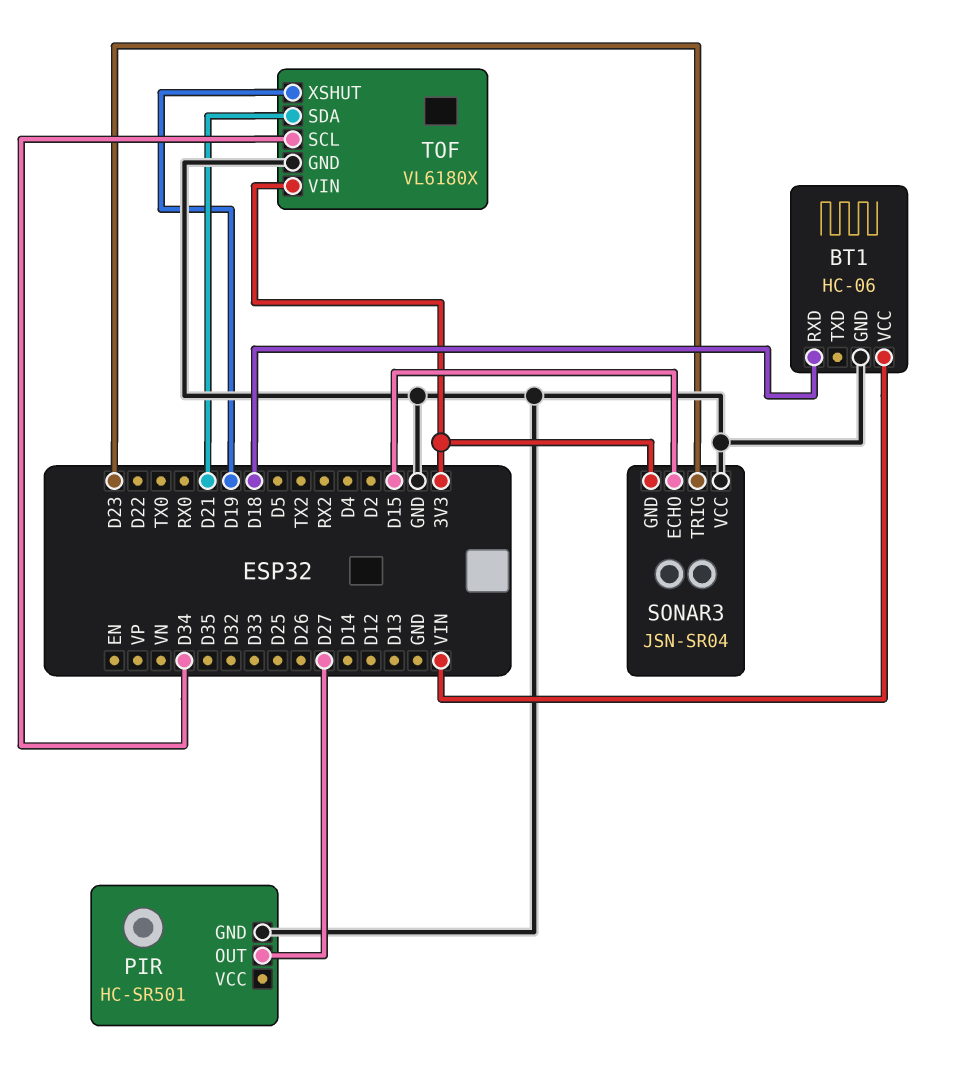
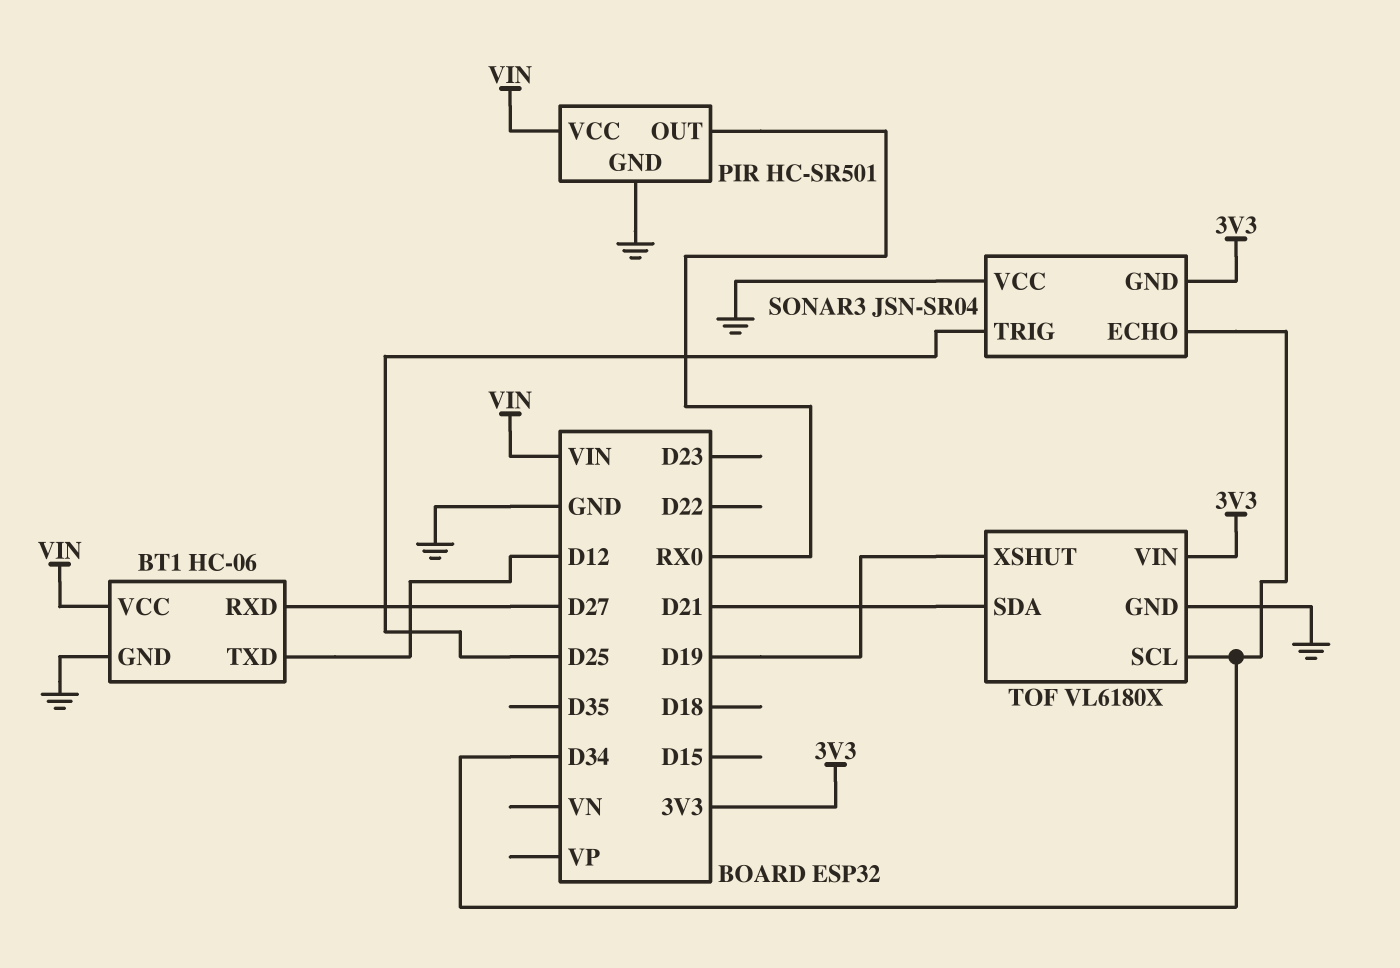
BT1 pin RXD: D18 -> D27
BT1 pin TXD: none -> D12
PIR pin OUT: D27 -> RX0
PIR pin VCC: none -> VIN
SONAR3 pin ECHO: D15 -> D34
SONAR3 pin TRIG: D23 -> D25

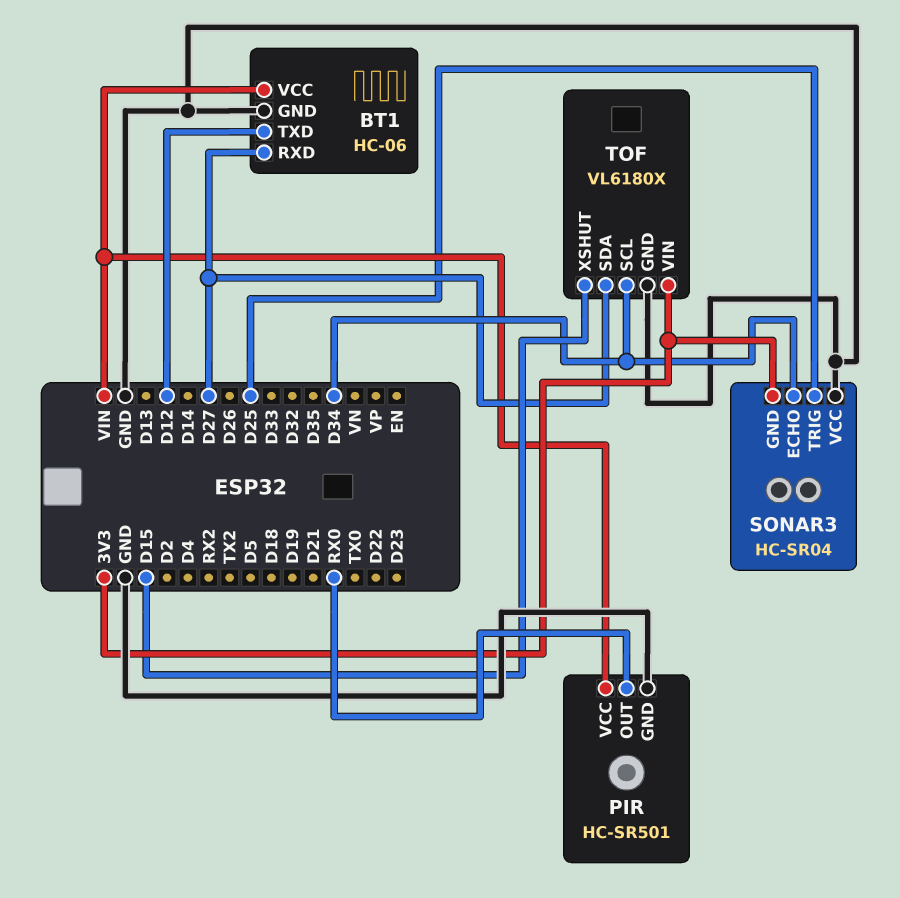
SONAR3: JSN-SR04 -> HC-SR04
TOF pin SDA: D21 -> D27
TOF pin XSHUT: D19 -> D15

